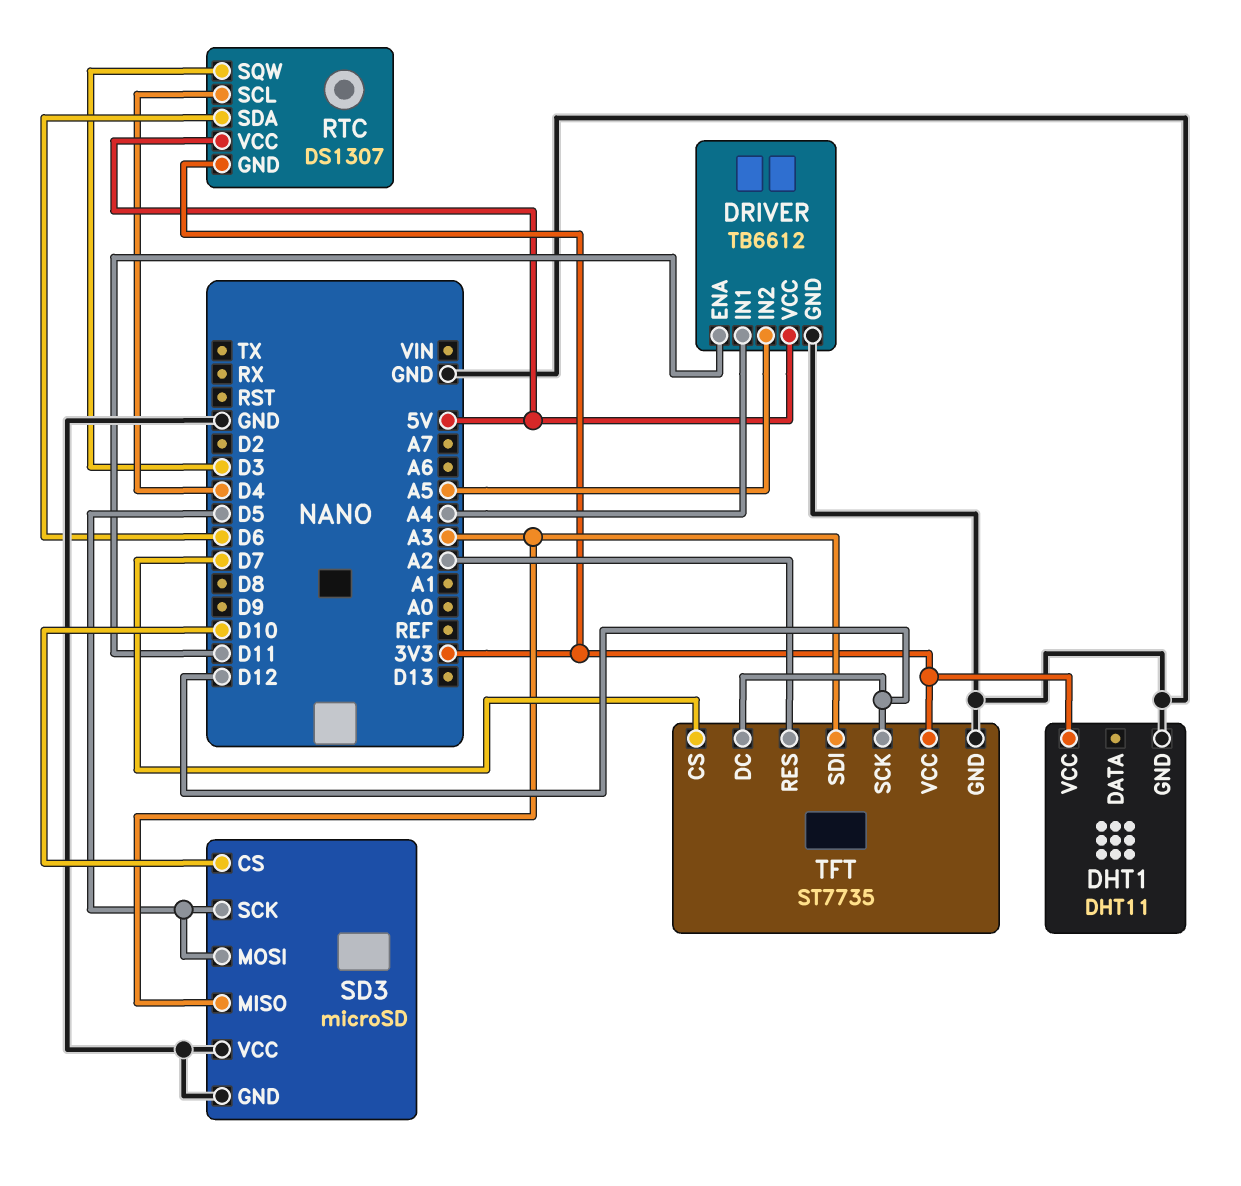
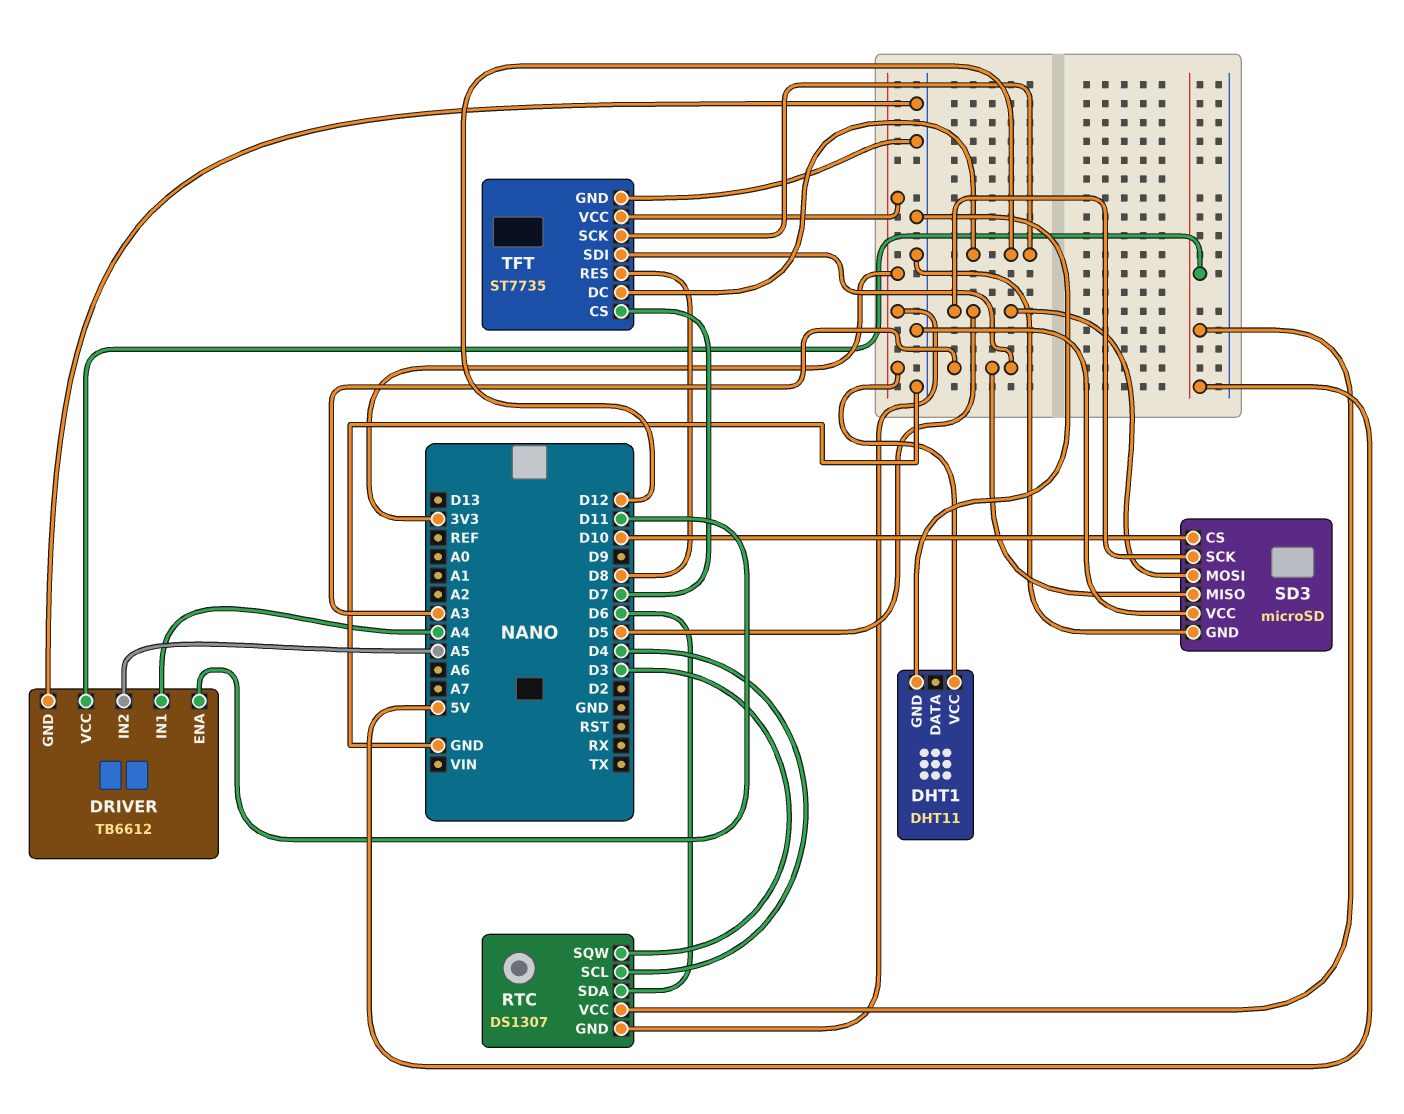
TFT pin RES: A2 -> D8

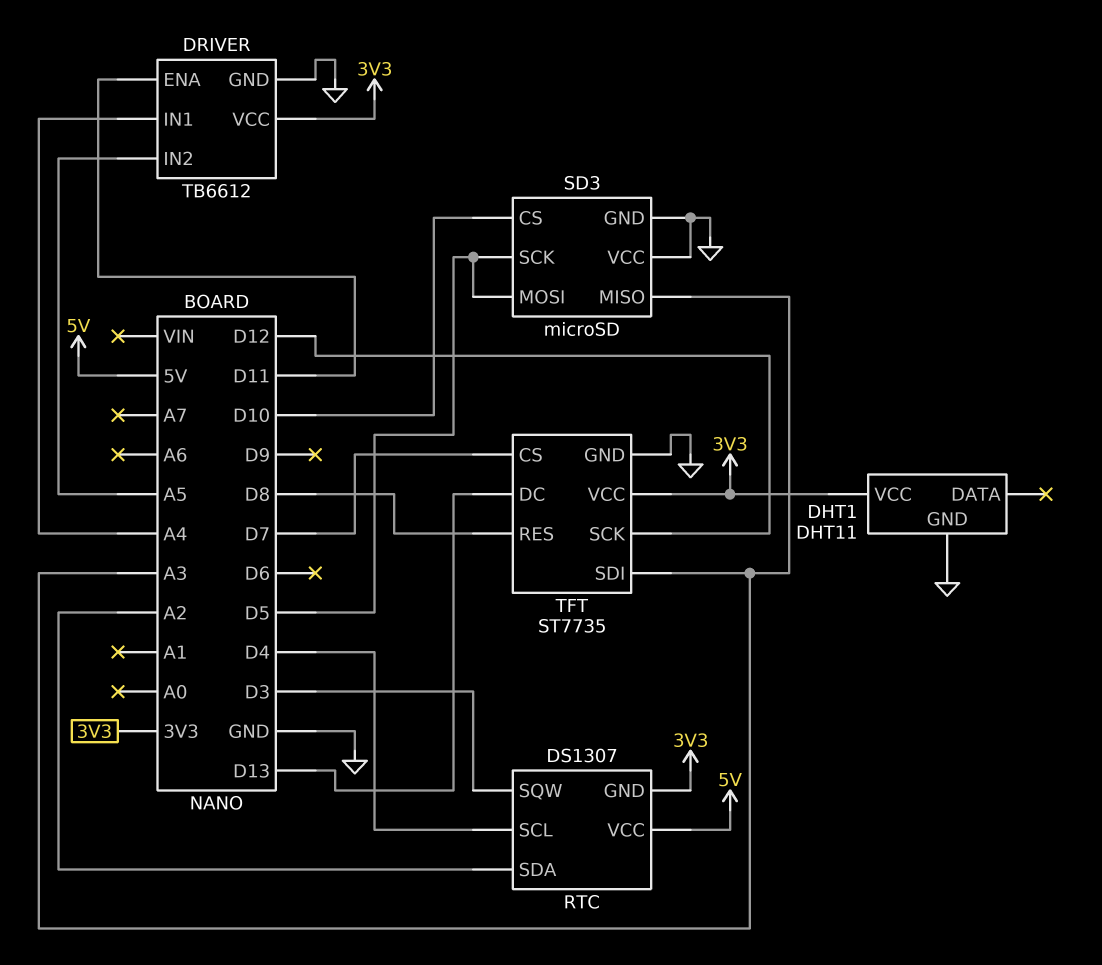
DRIVER pin VCC: 5V -> 3V3
RTC pin SDA: D6 -> A2
TFT pin DC: D12 -> D13

